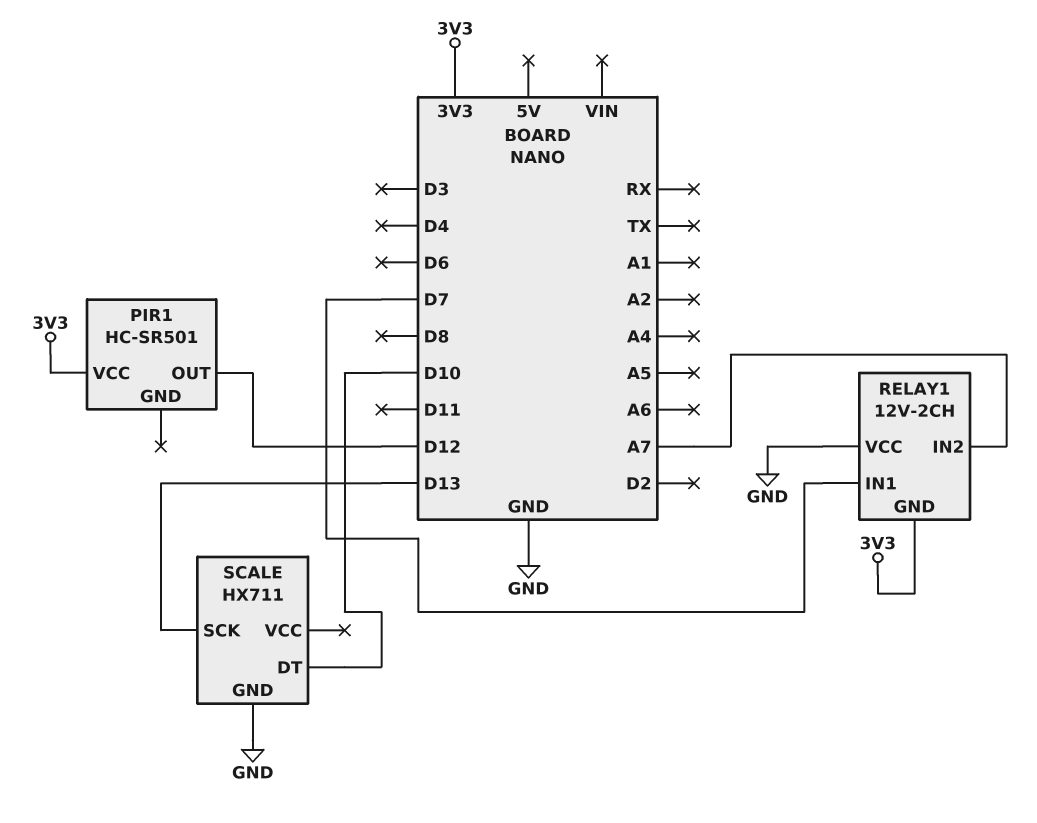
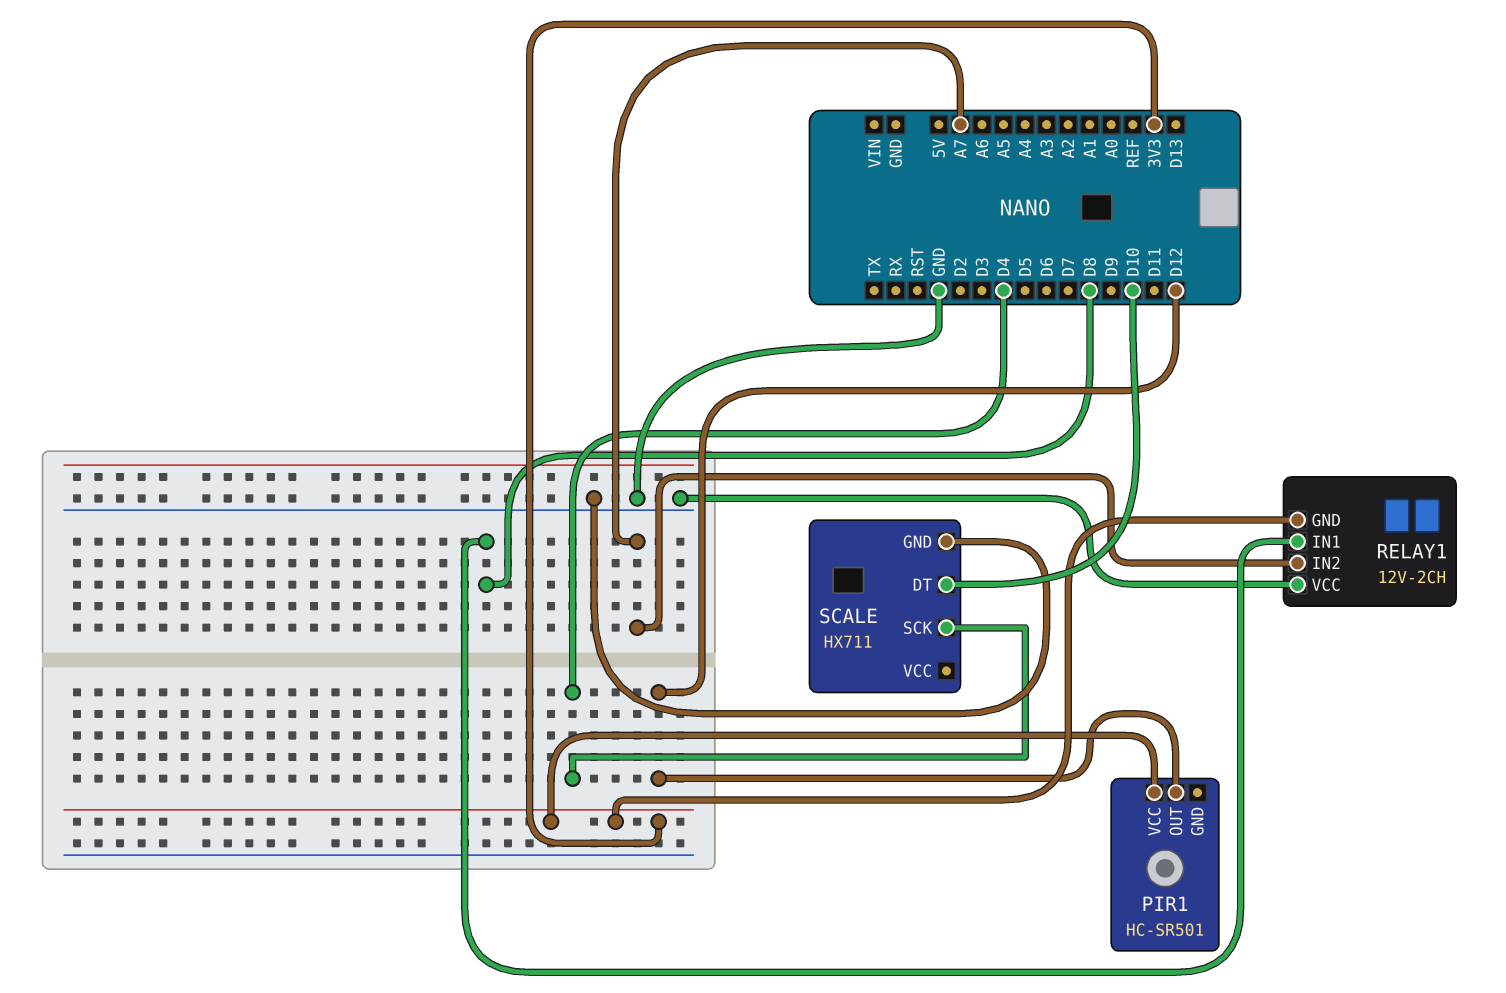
RELAY1 pin IN1: D7 -> D8
SCALE pin SCK: D13 -> D4

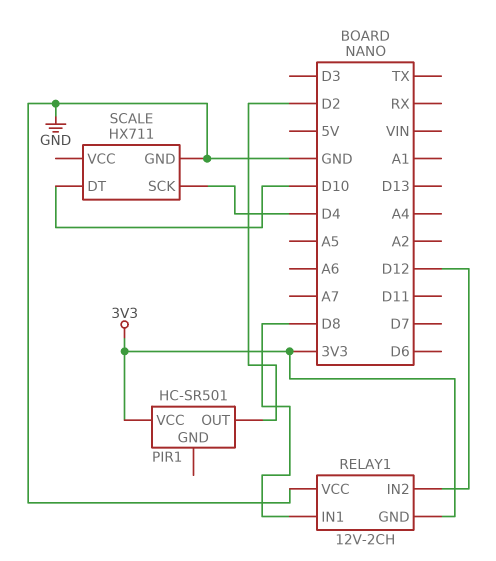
PIR1 pin OUT: D12 -> D2
RELAY1 pin IN2: A7 -> D12

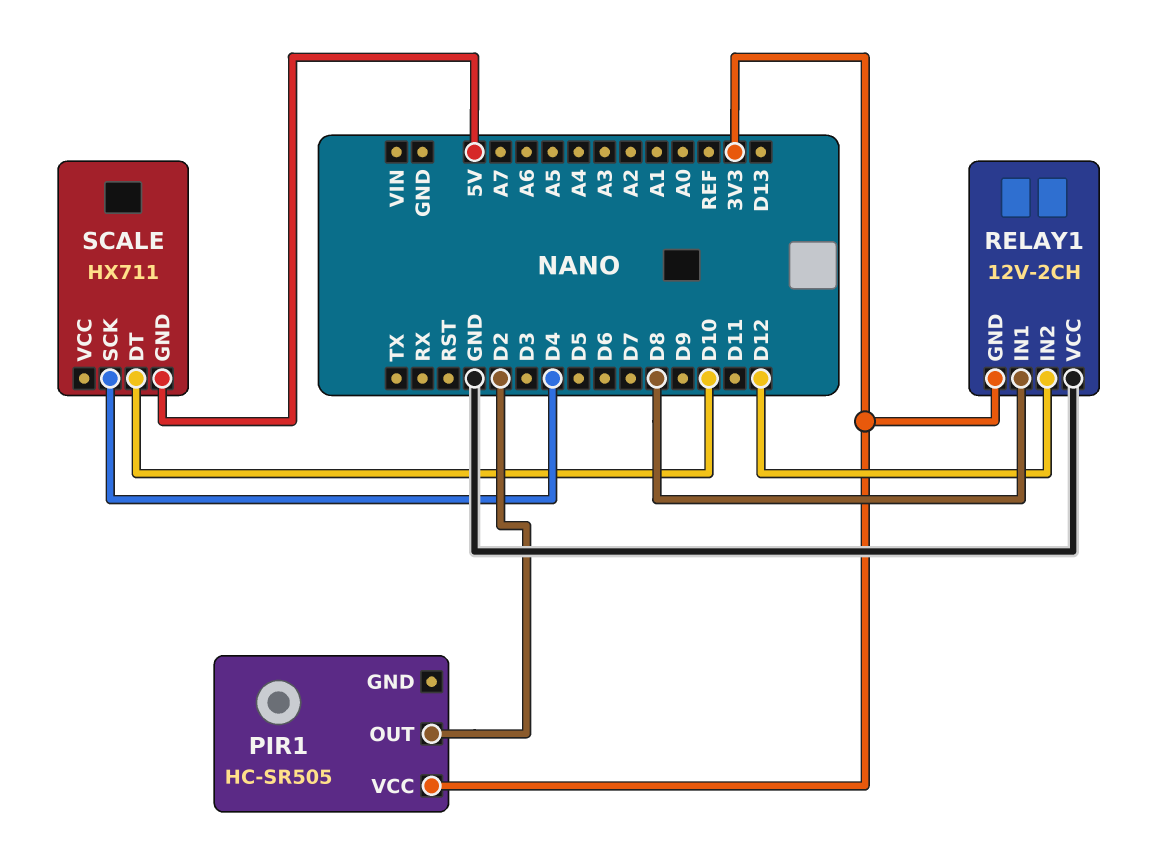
PIR1: HC-SR501 -> HC-SR505
SCALE pin GND: GND -> 5V

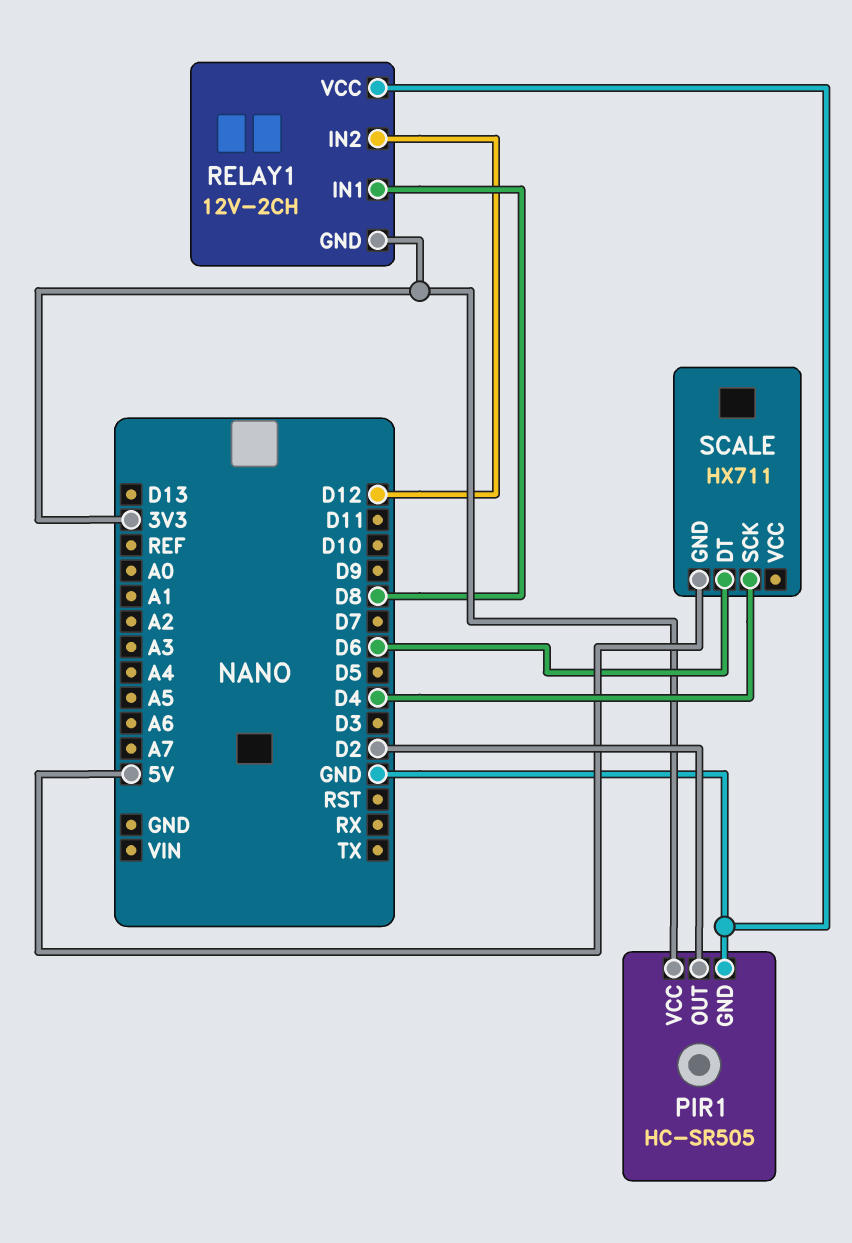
PIR1 pin GND: none -> GND
SCALE pin DT: D10 -> D6

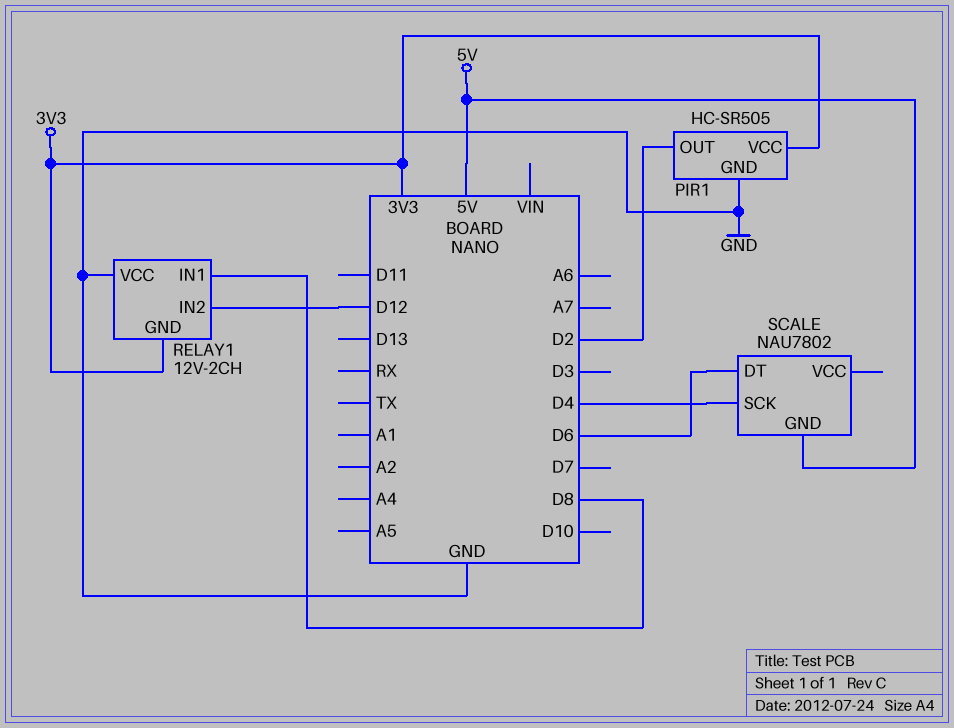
SCALE: HX711 -> NAU7802

